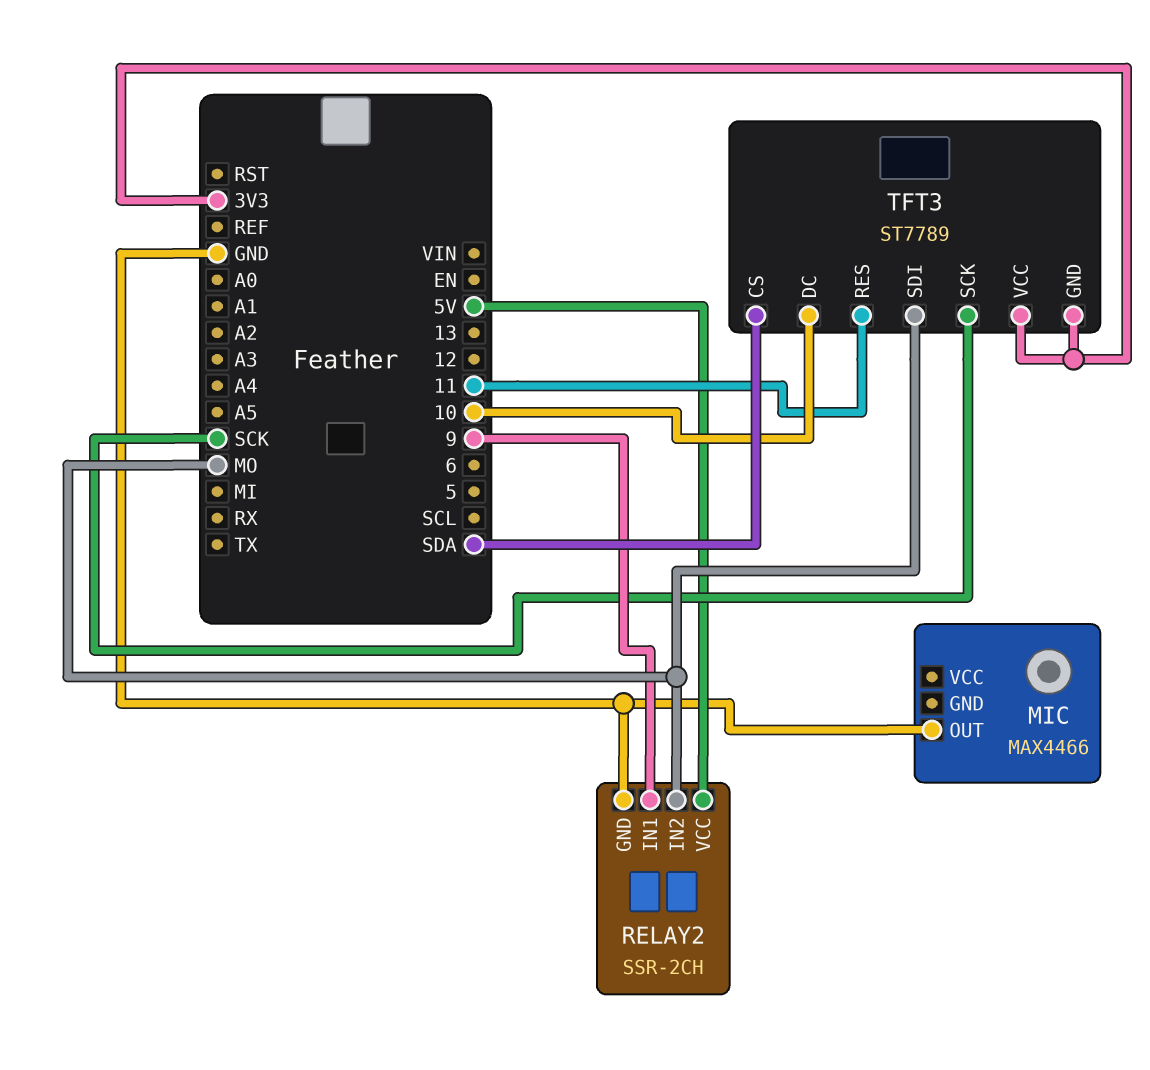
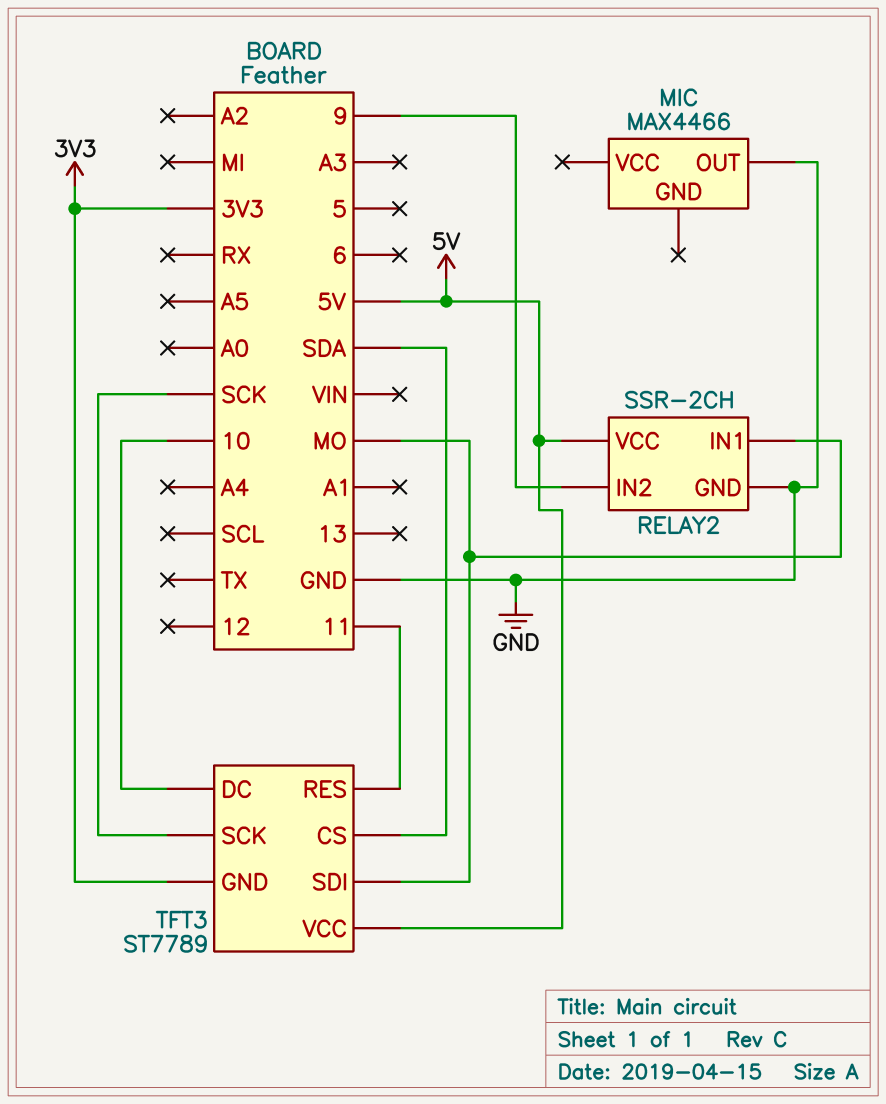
RELAY2 pin IN1: 9 -> MO
RELAY2 pin IN2: MO -> 9
TFT3 pin VCC: 3V3 -> 5V

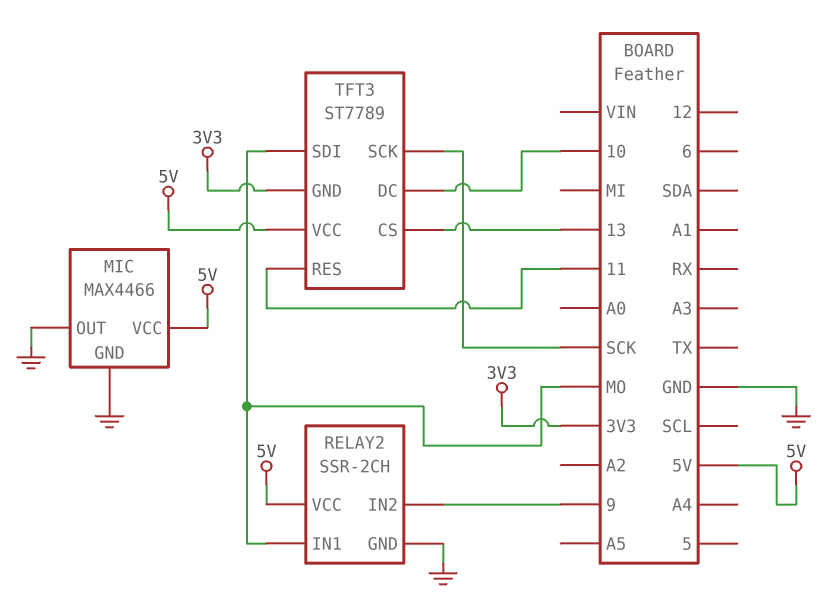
MIC pin GND: none -> GND
MIC pin VCC: none -> 5V
TFT3 pin CS: SDA -> 13

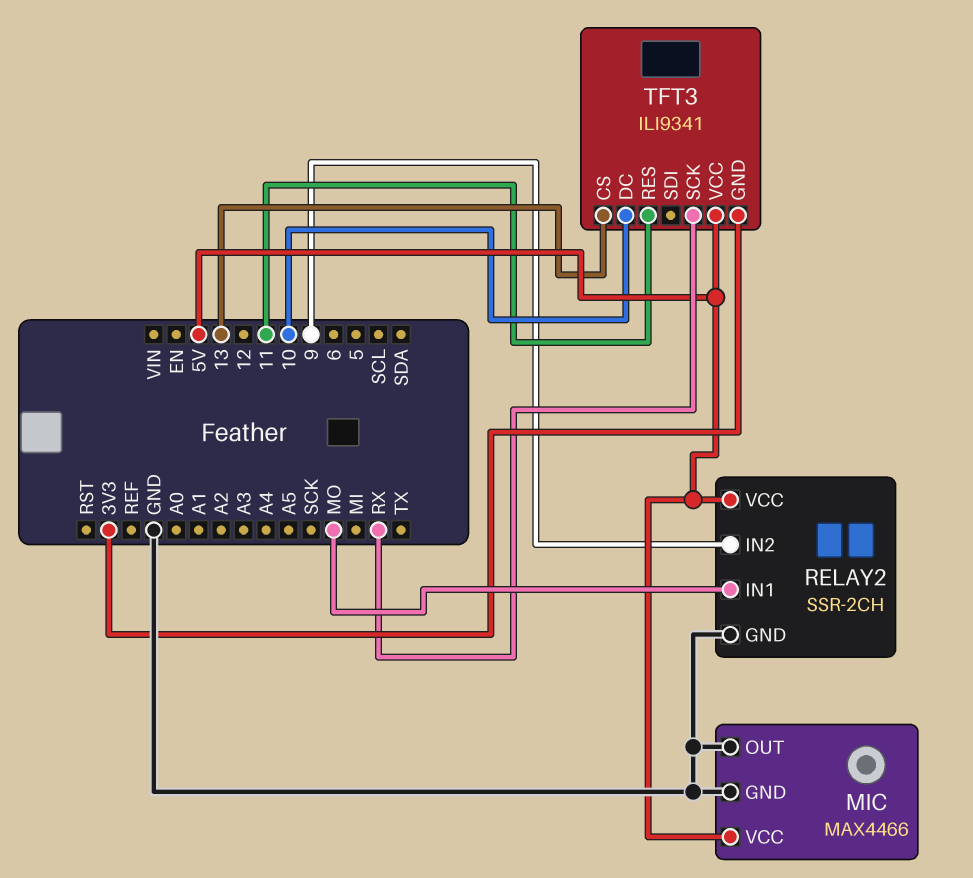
TFT3: ST7789 -> ILI9341
TFT3 pin SCK: SCK -> RX
TFT3 pin SDI: MO -> none

